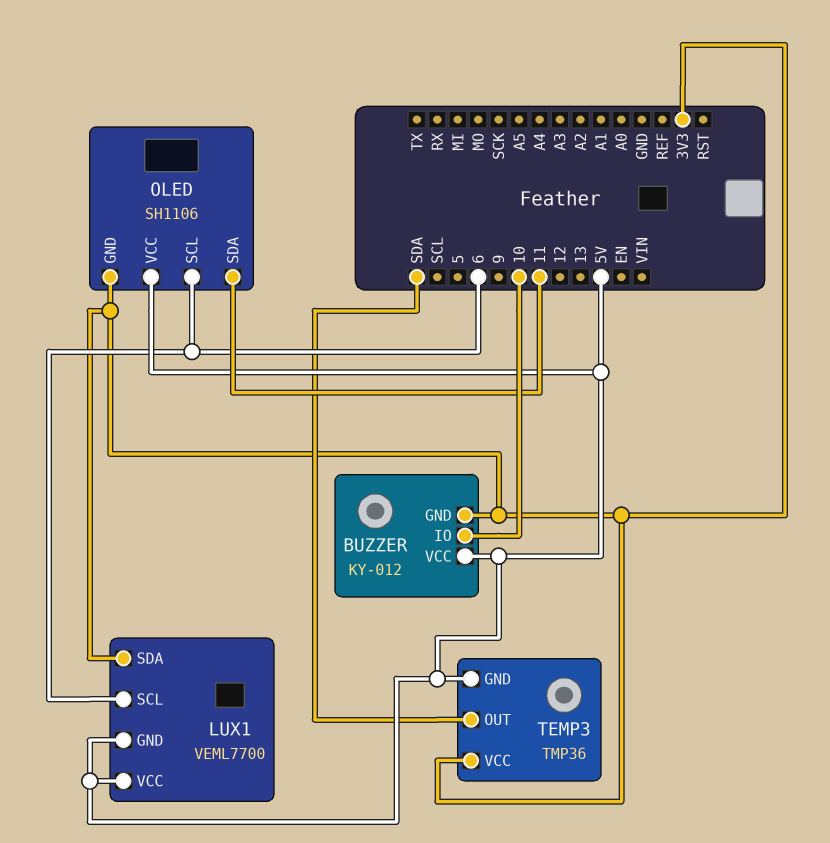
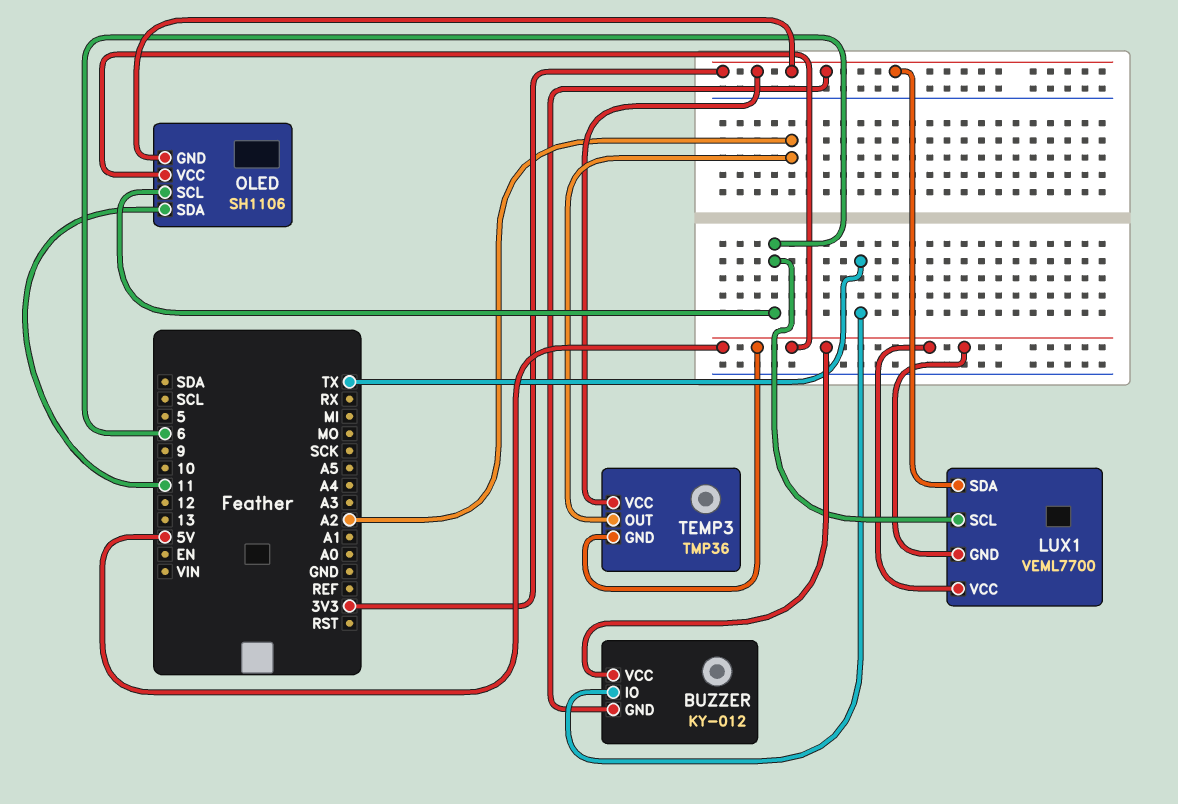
BUZZER pin IO: 10 -> TX
TEMP3 pin OUT: SDA -> A2

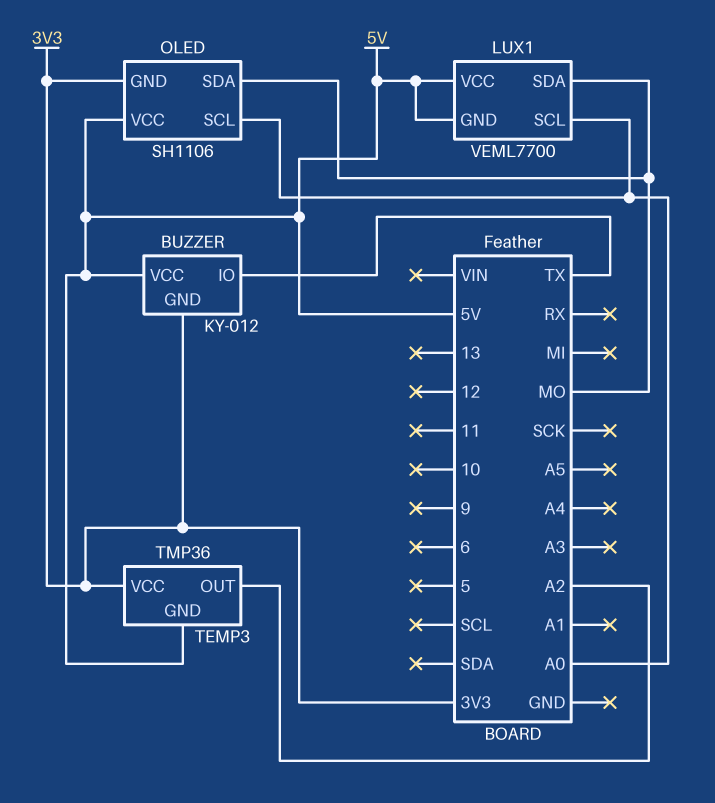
LUX1 pin SCL: 6 -> A0
LUX1 pin SDA: 3V3 -> MO
OLED pin SCL: 6 -> A0
OLED pin SDA: 11 -> MO

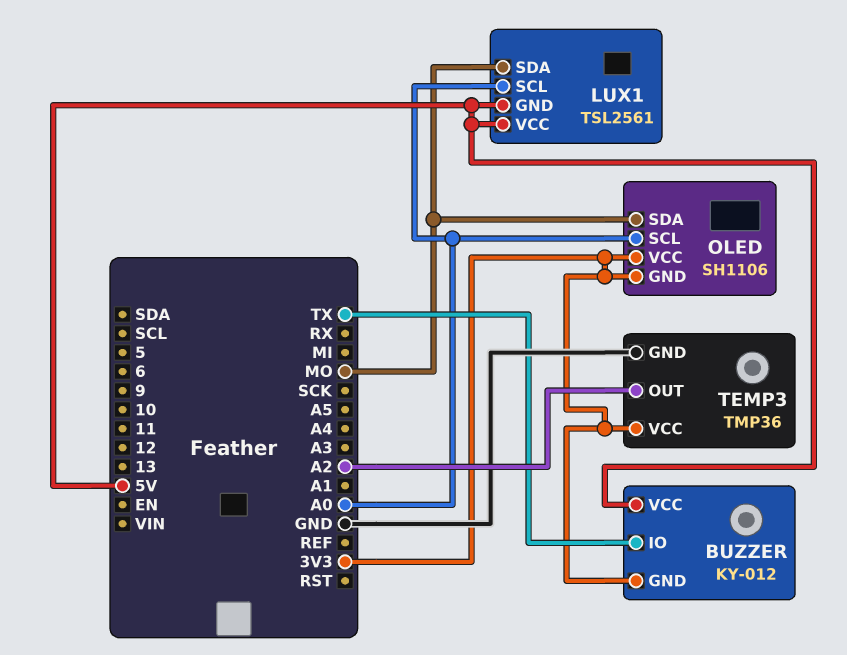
LUX1: VEML7700 -> TSL2561
OLED pin VCC: 5V -> 3V3
TEMP3 pin GND: 5V -> GND

